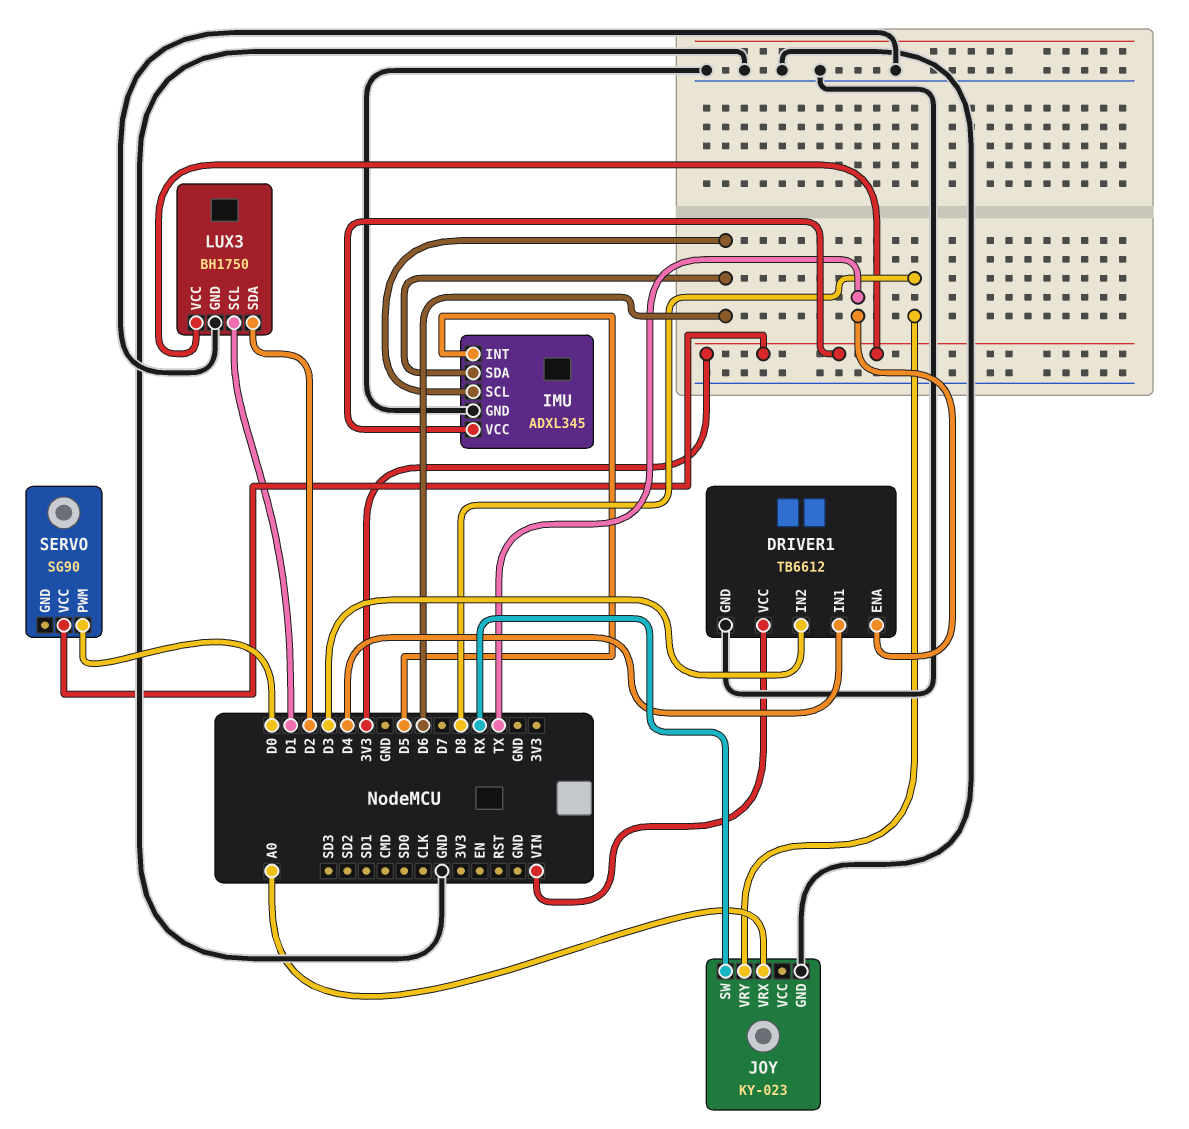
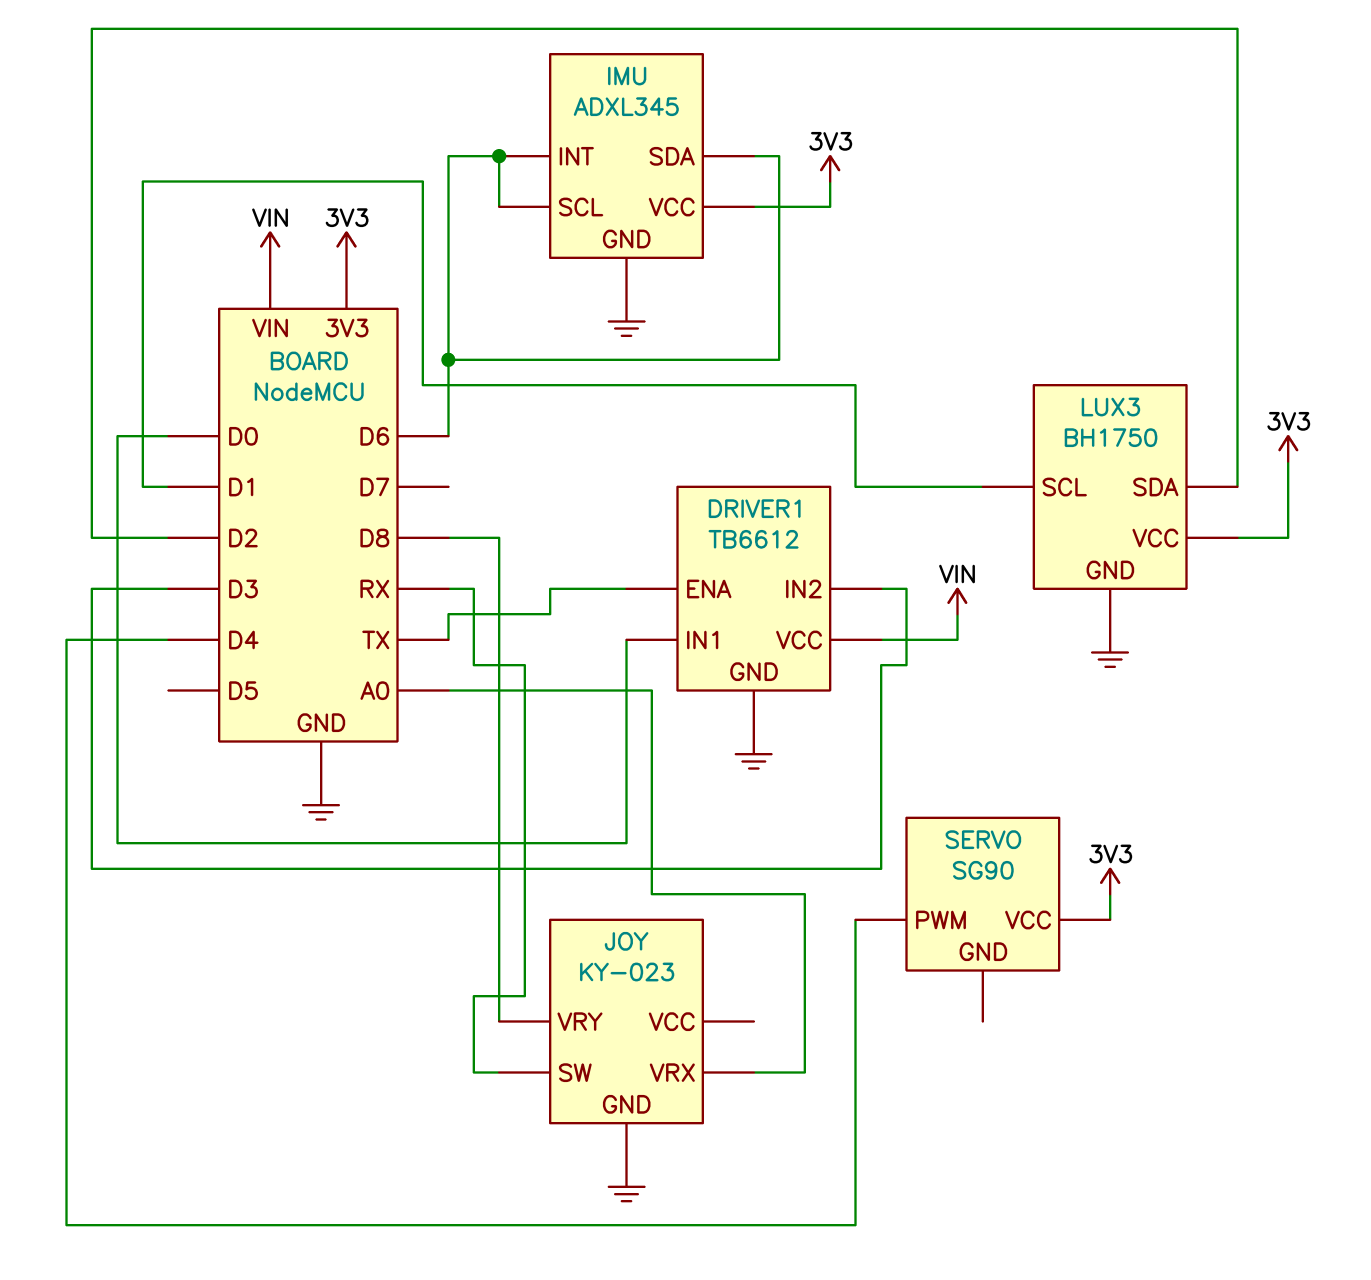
DRIVER1 pin IN1: D4 -> D0
IMU pin INT: D5 -> D6
SERVO pin PWM: D0 -> D4

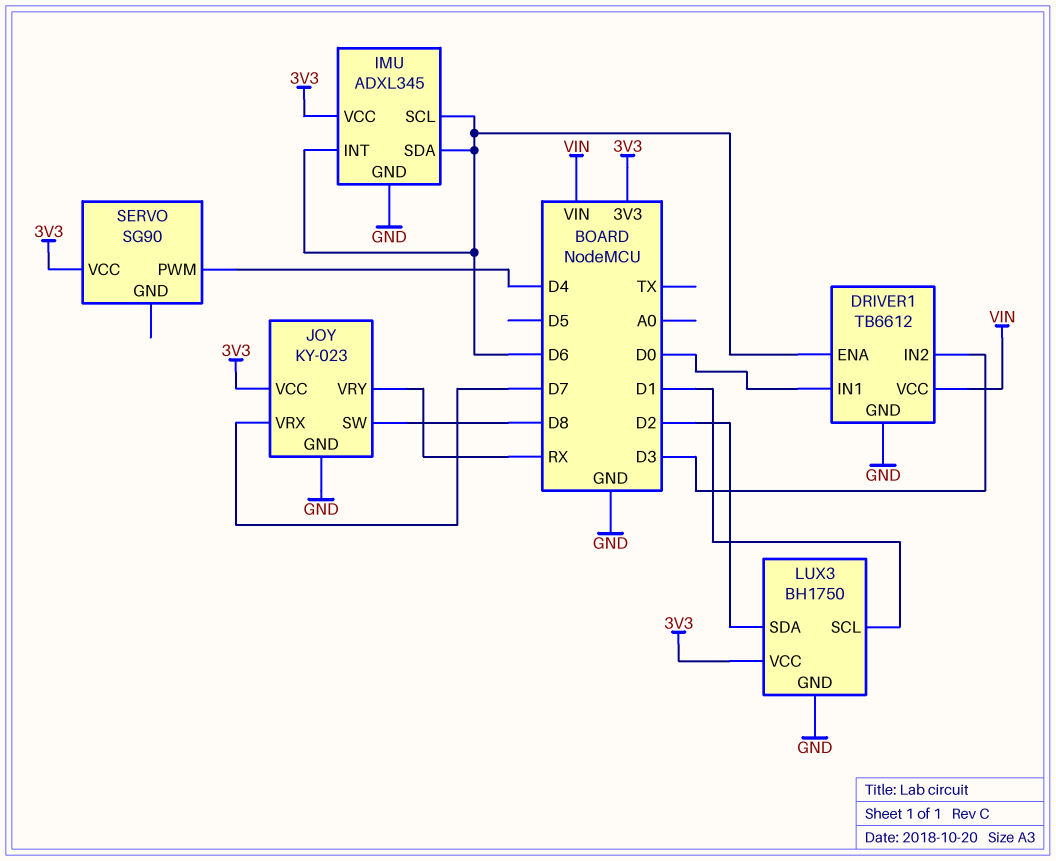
DRIVER1 pin ENA: TX -> D6
JOY pin SW: RX -> D8
JOY pin VCC: none -> 3V3
JOY pin VRX: A0 -> D7
JOY pin VRY: D8 -> RX

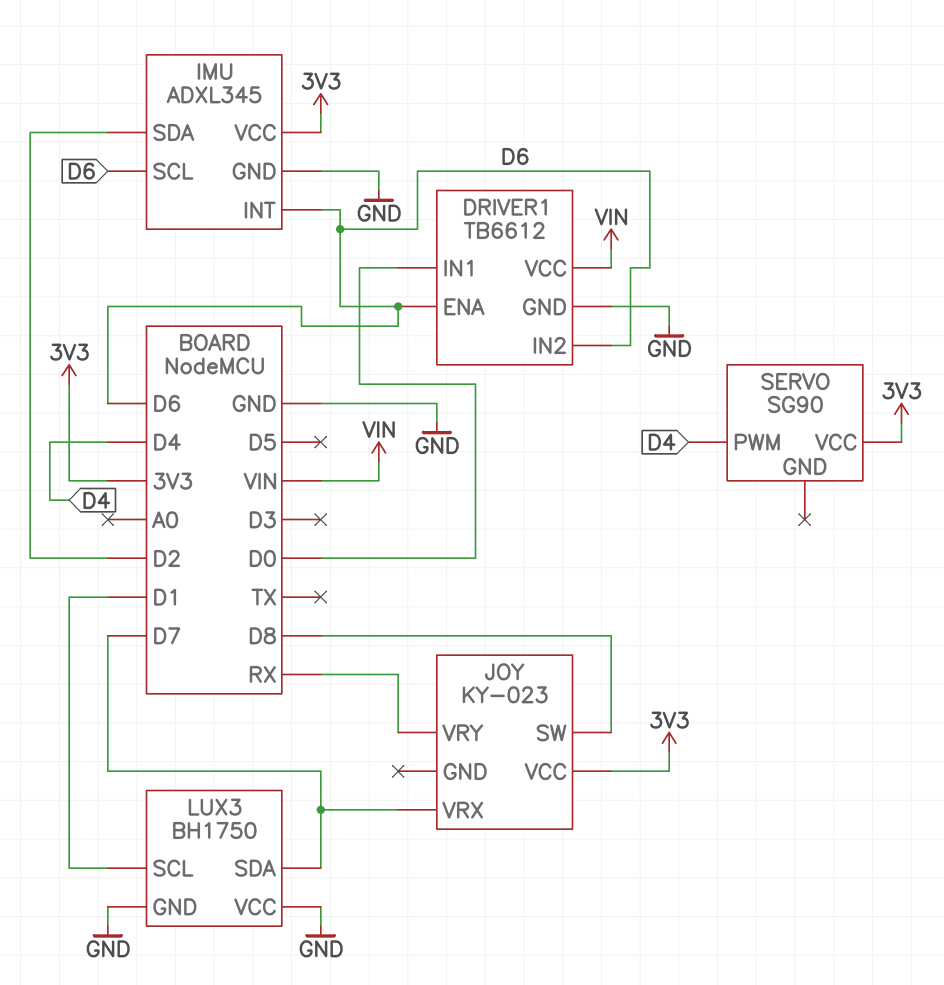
DRIVER1 pin IN2: D3 -> D6
IMU pin SDA: D6 -> D2
JOY pin GND: GND -> none
LUX3 pin SDA: D2 -> D7
LUX3 pin VCC: 3V3 -> GND

